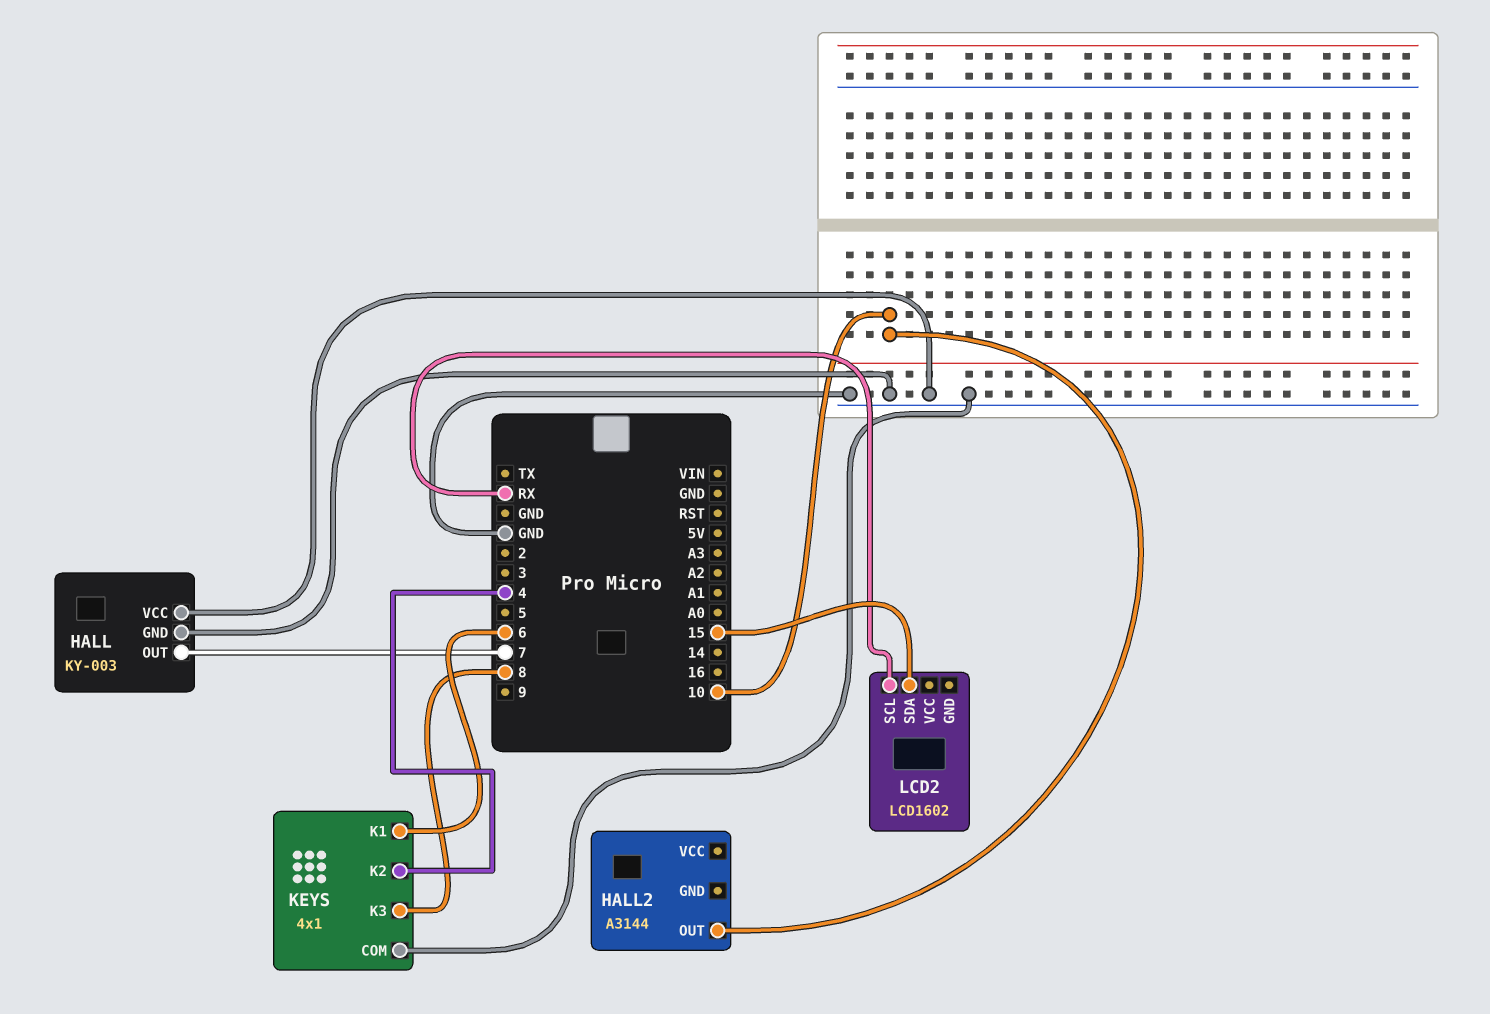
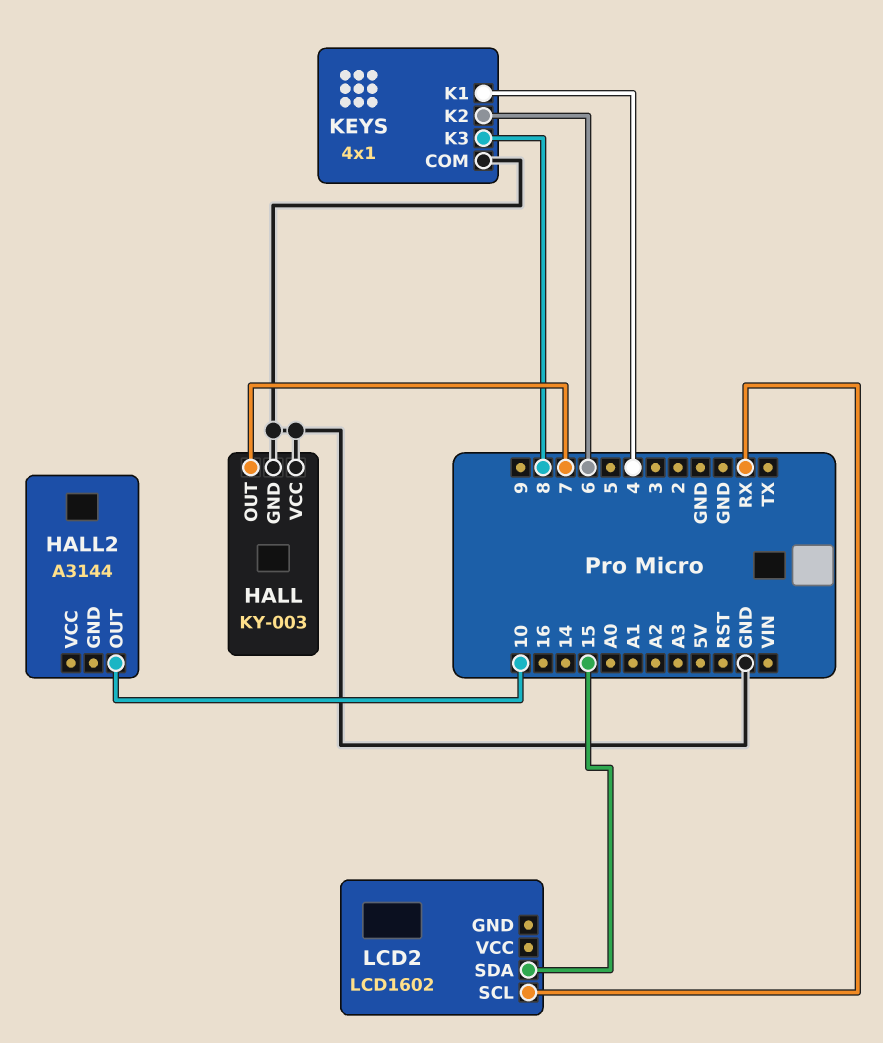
KEYS pin K1: 6 -> 4
KEYS pin K2: 4 -> 6

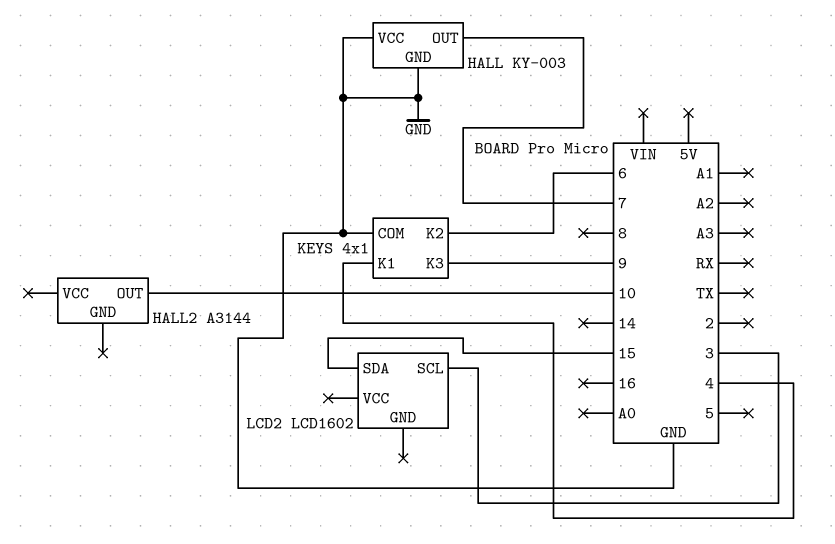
KEYS pin K3: 8 -> 9
LCD2 pin SCL: RX -> 3

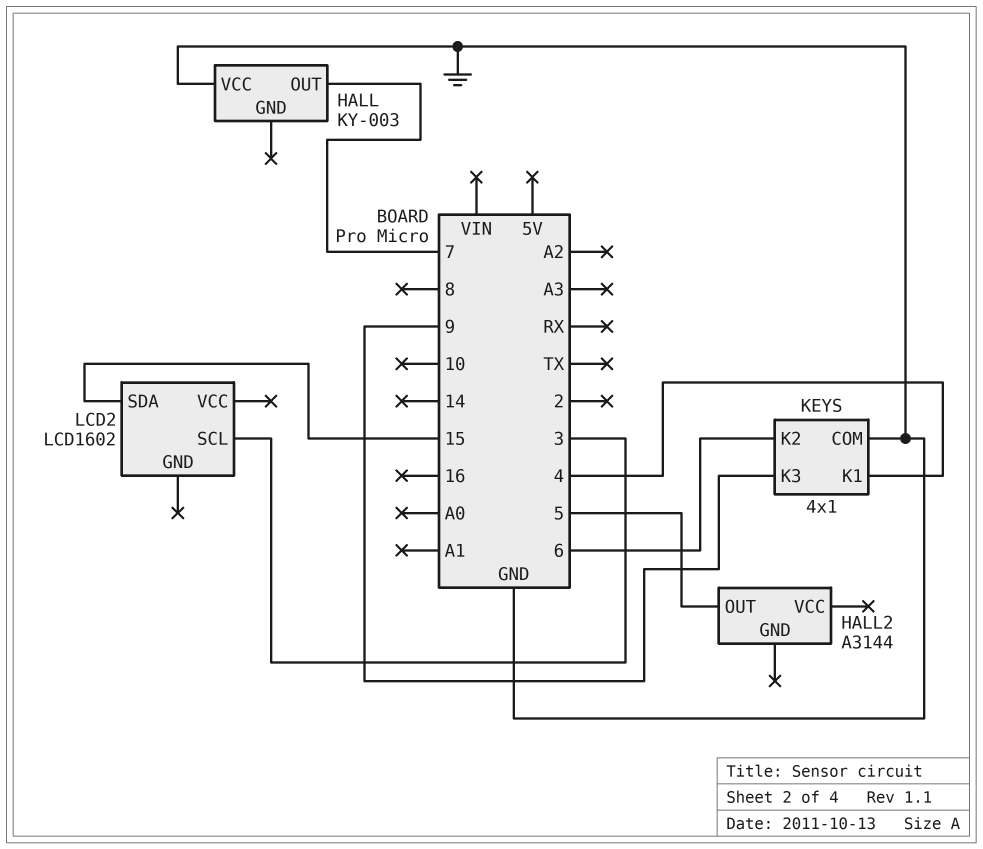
HALL pin GND: GND -> none
HALL2 pin OUT: 10 -> 5

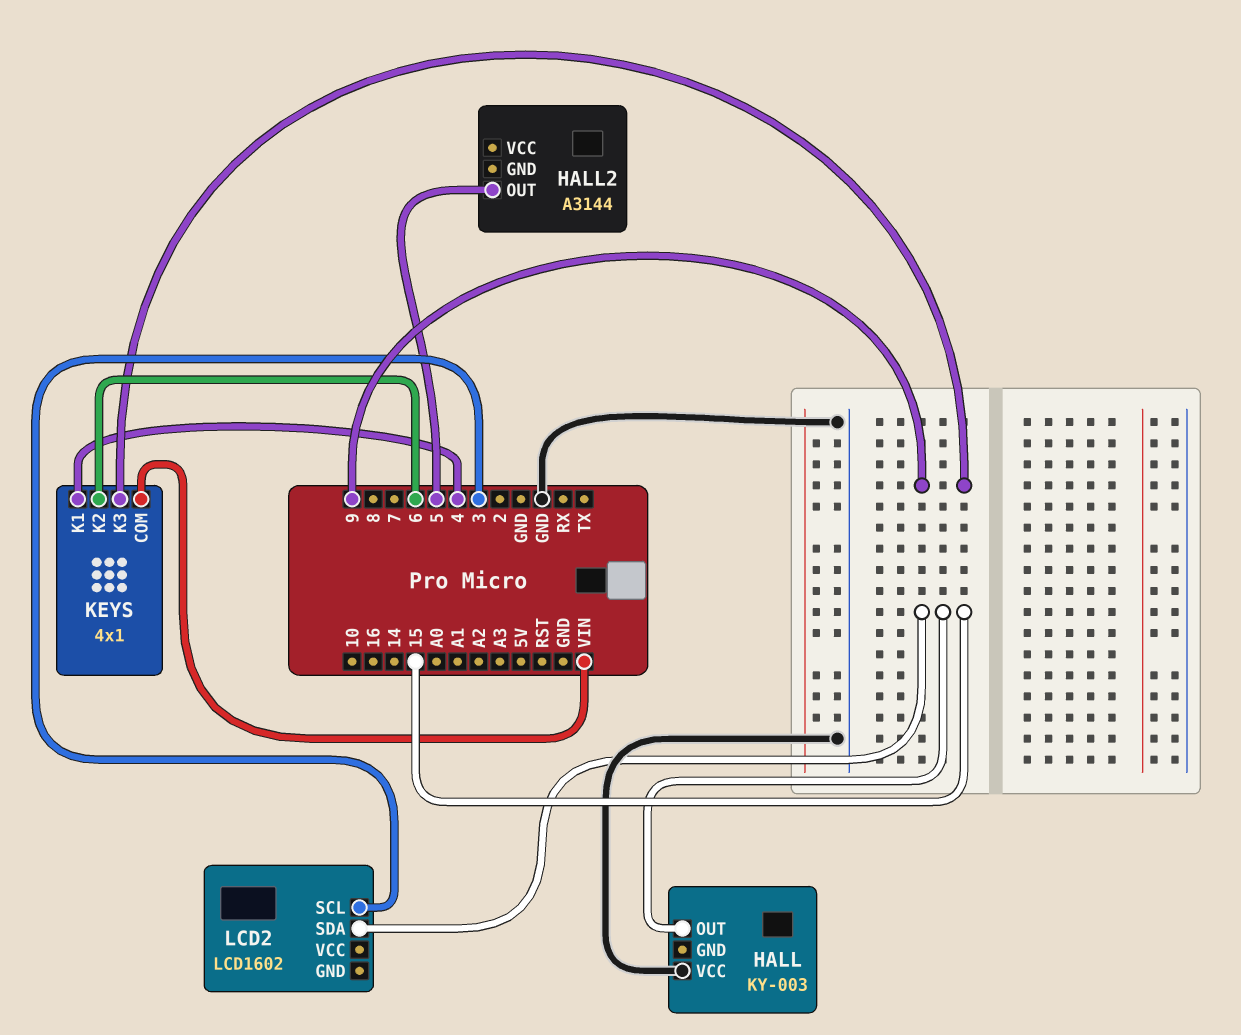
HALL pin OUT: 7 -> 15
KEYS pin COM: GND -> VIN

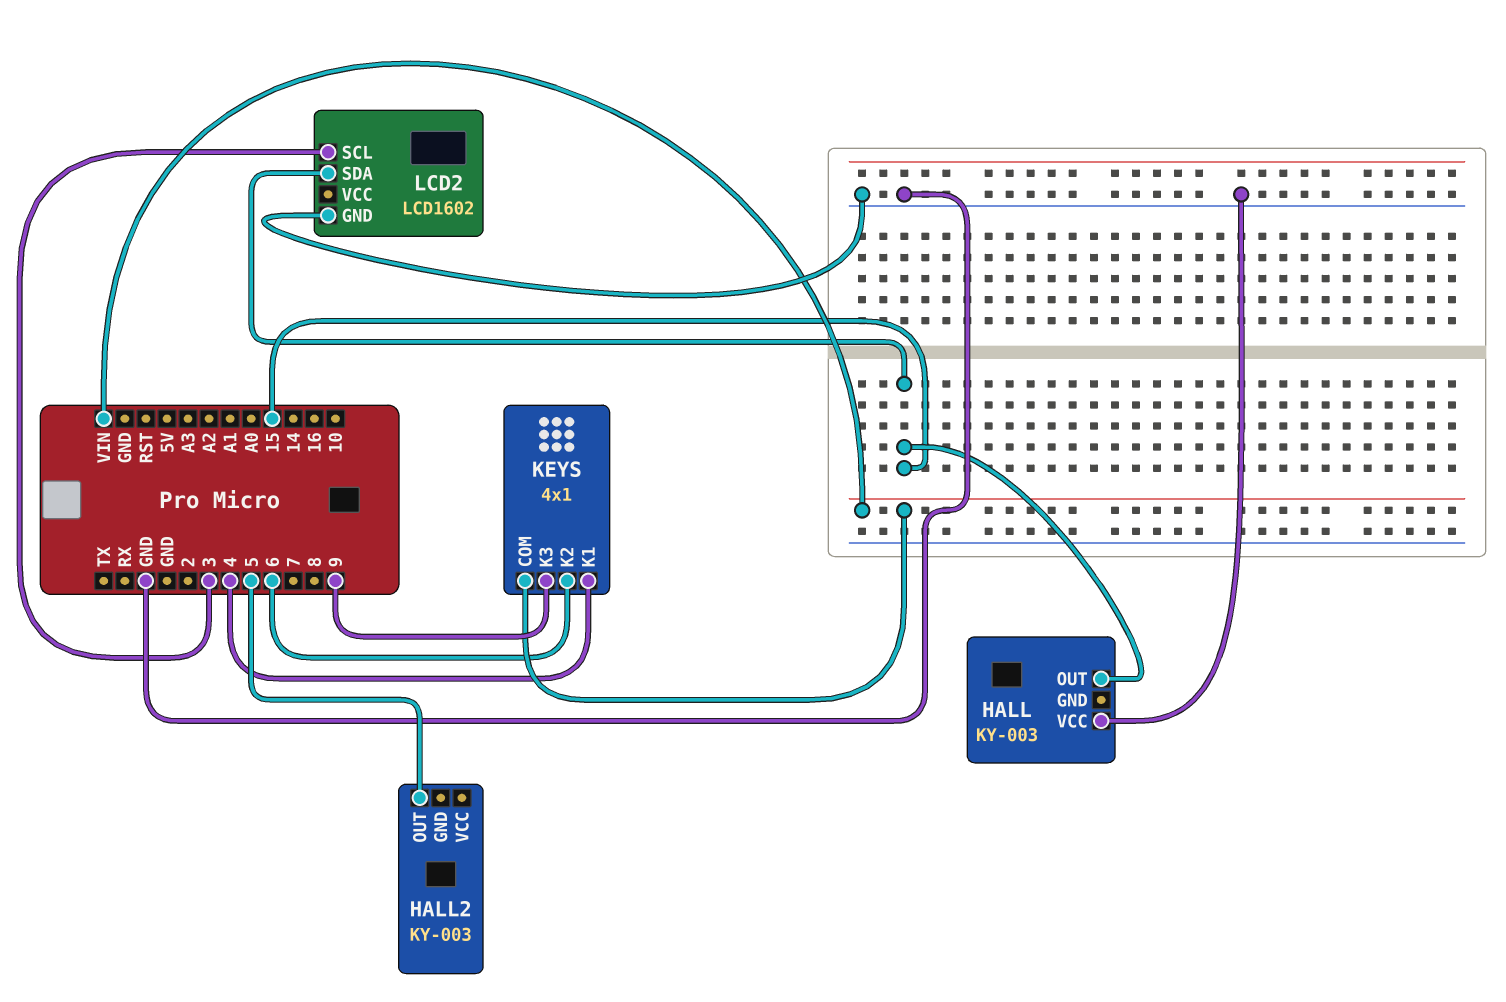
HALL2: A3144 -> KY-003
LCD2 pin GND: none -> GND

